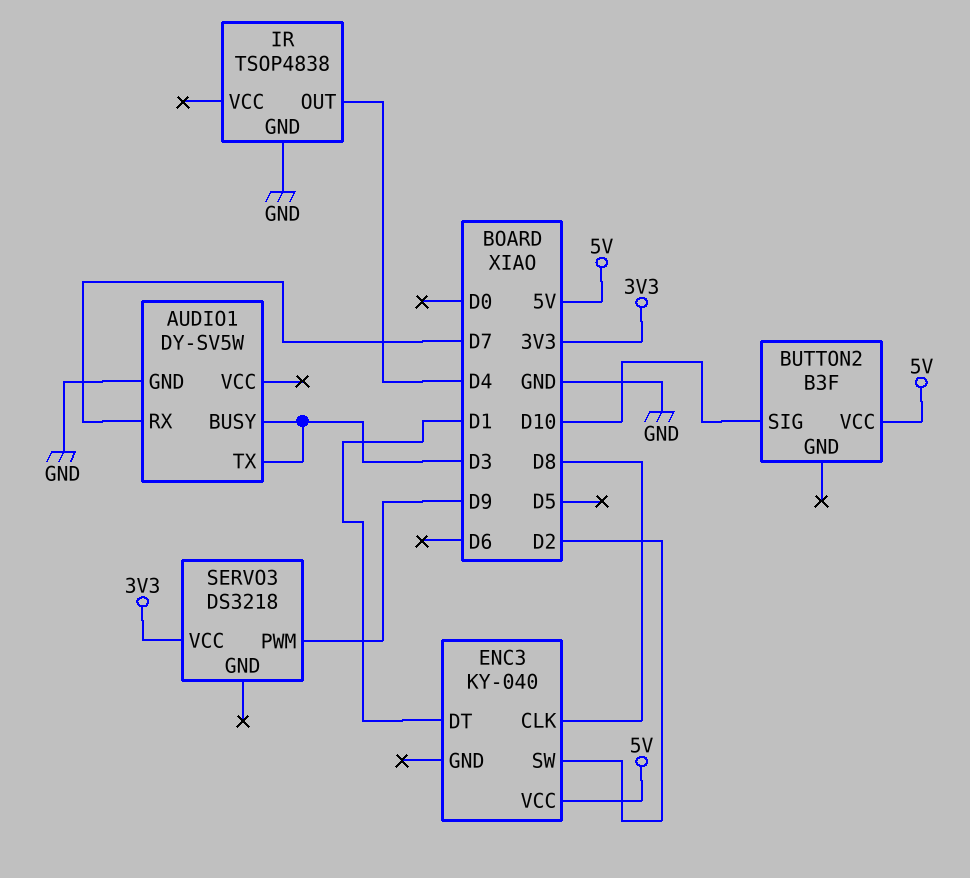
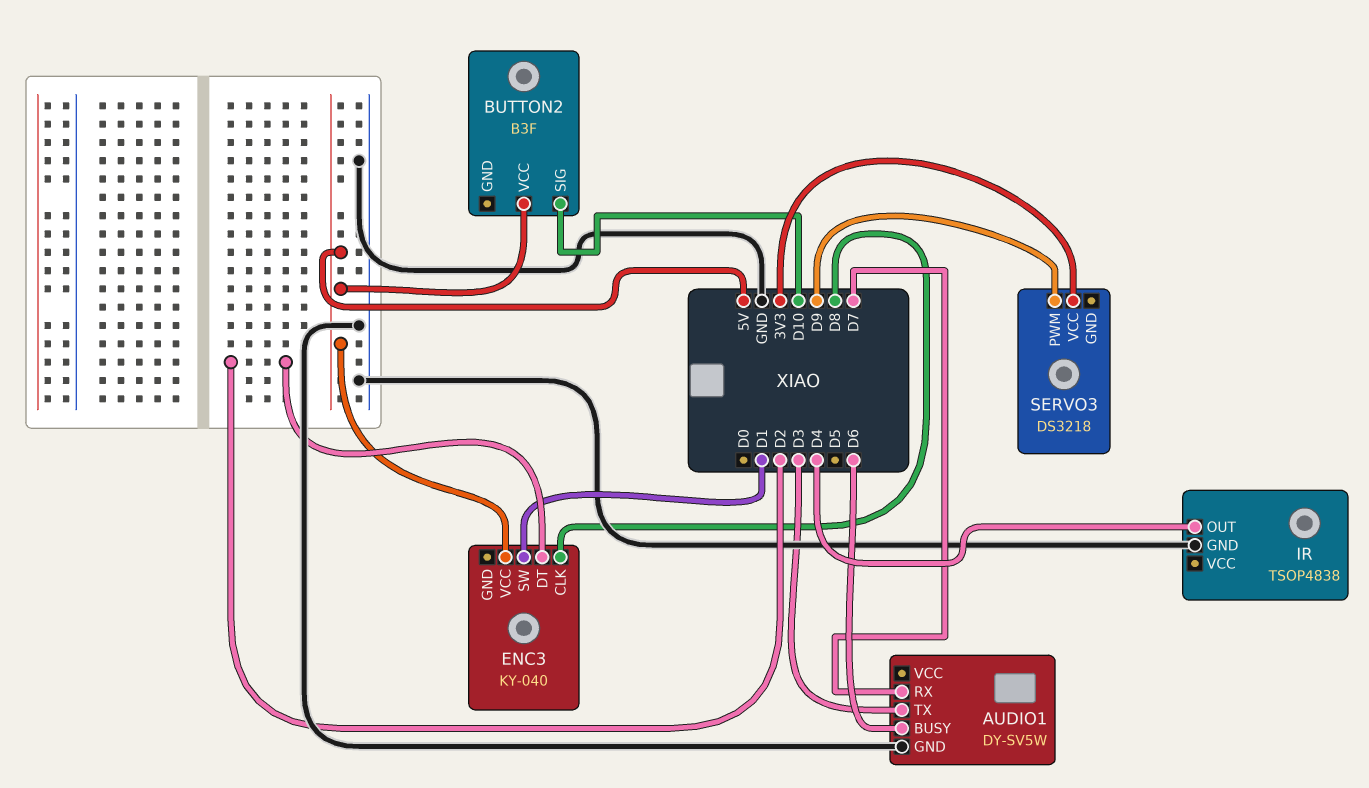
AUDIO1 pin BUSY: D3 -> D6
ENC3 pin DT: D1 -> D2
ENC3 pin SW: D2 -> D1

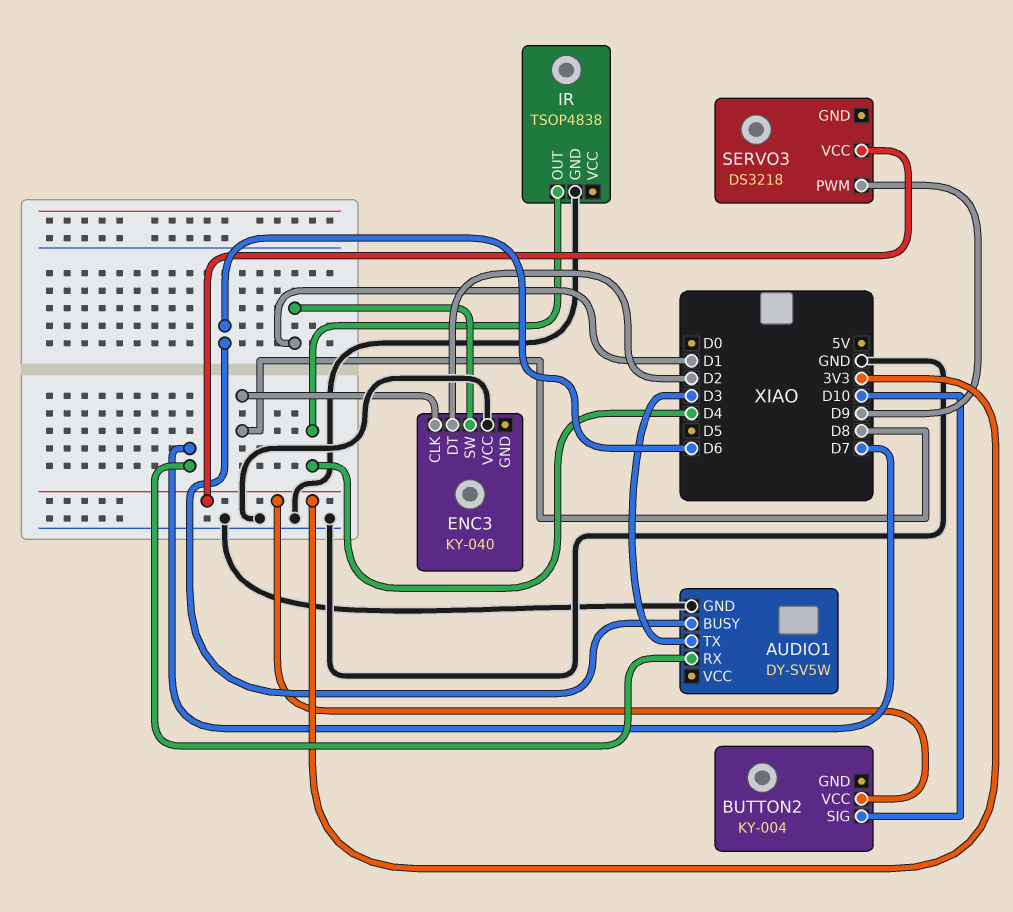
BUTTON2: B3F -> KY-004
BUTTON2 pin VCC: 5V -> 3V3
ENC3 pin VCC: 5V -> GND

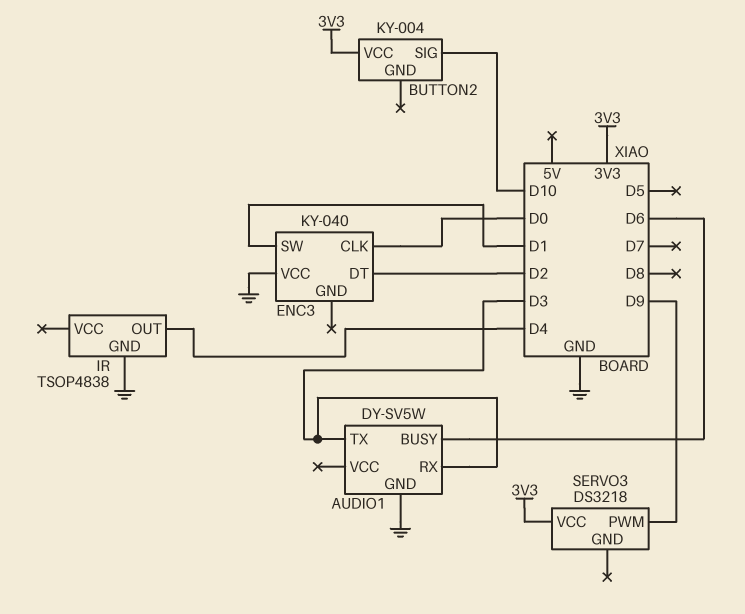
AUDIO1 pin RX: D7 -> D3
ENC3 pin CLK: D8 -> D0

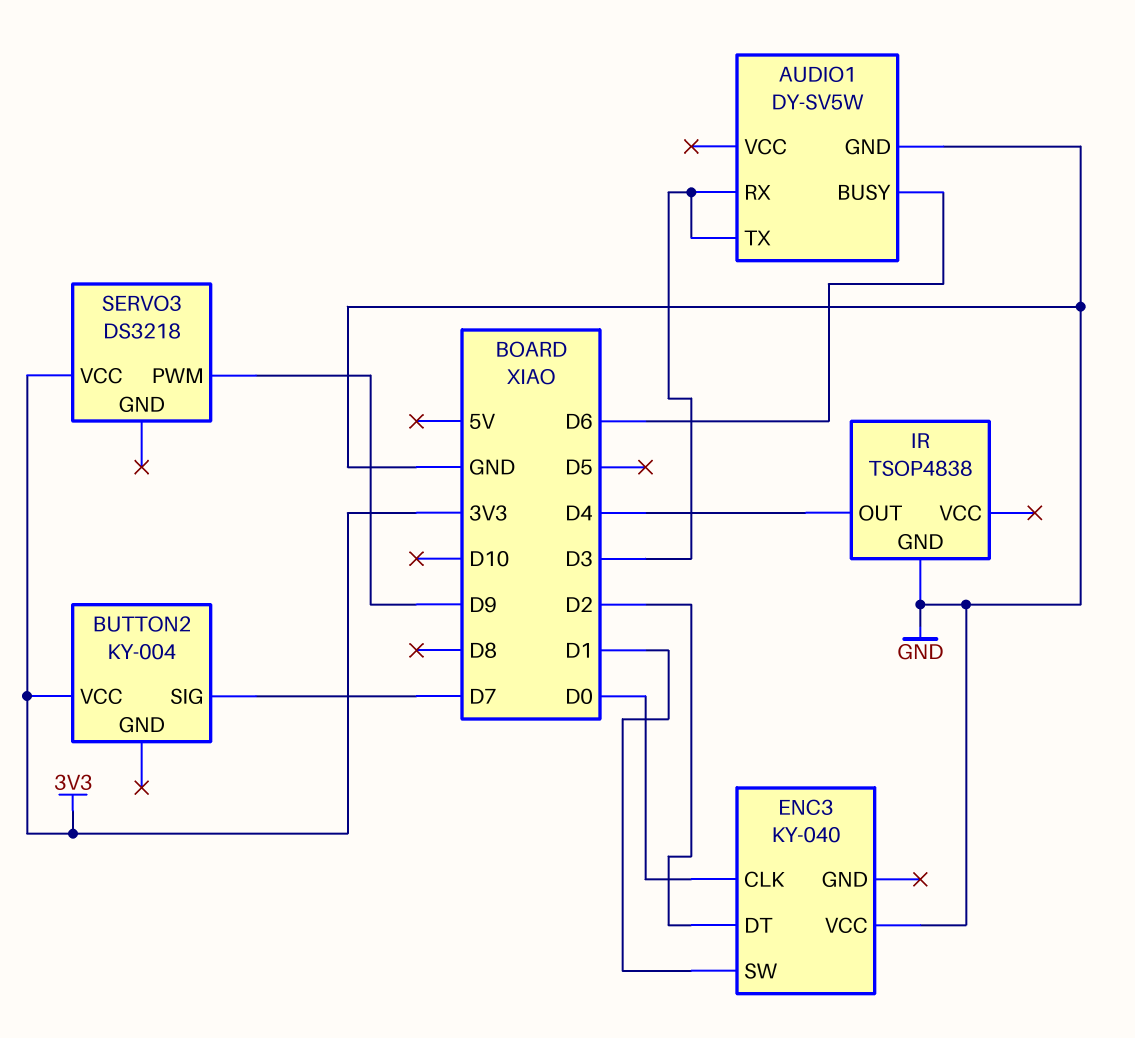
BUTTON2 pin SIG: D10 -> D7

